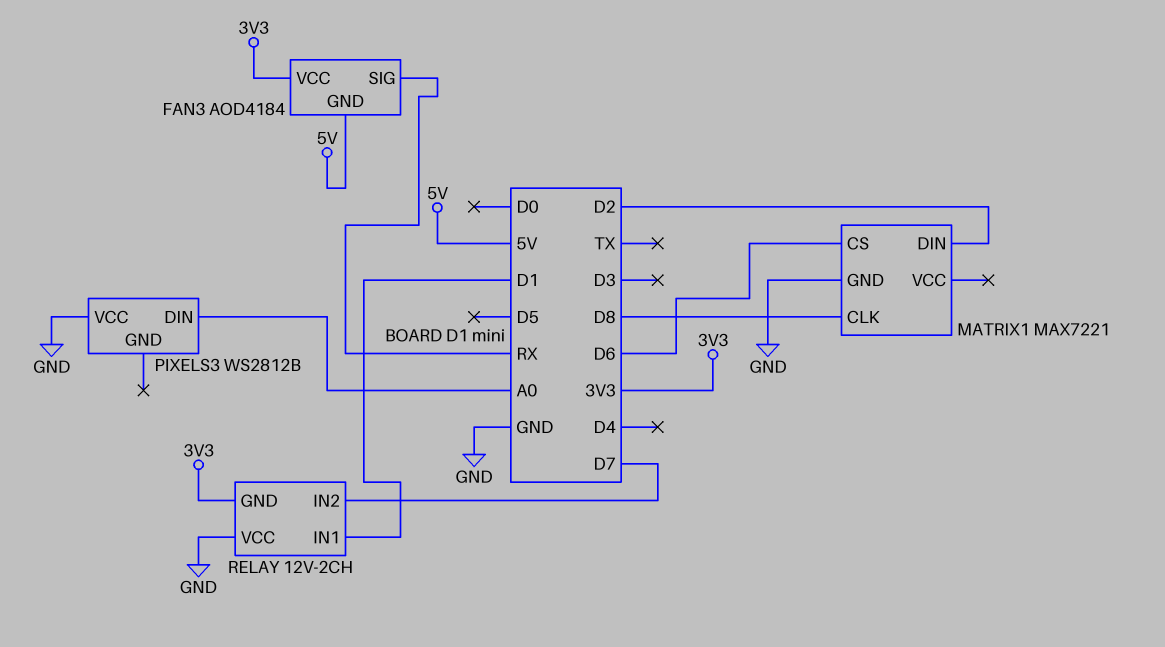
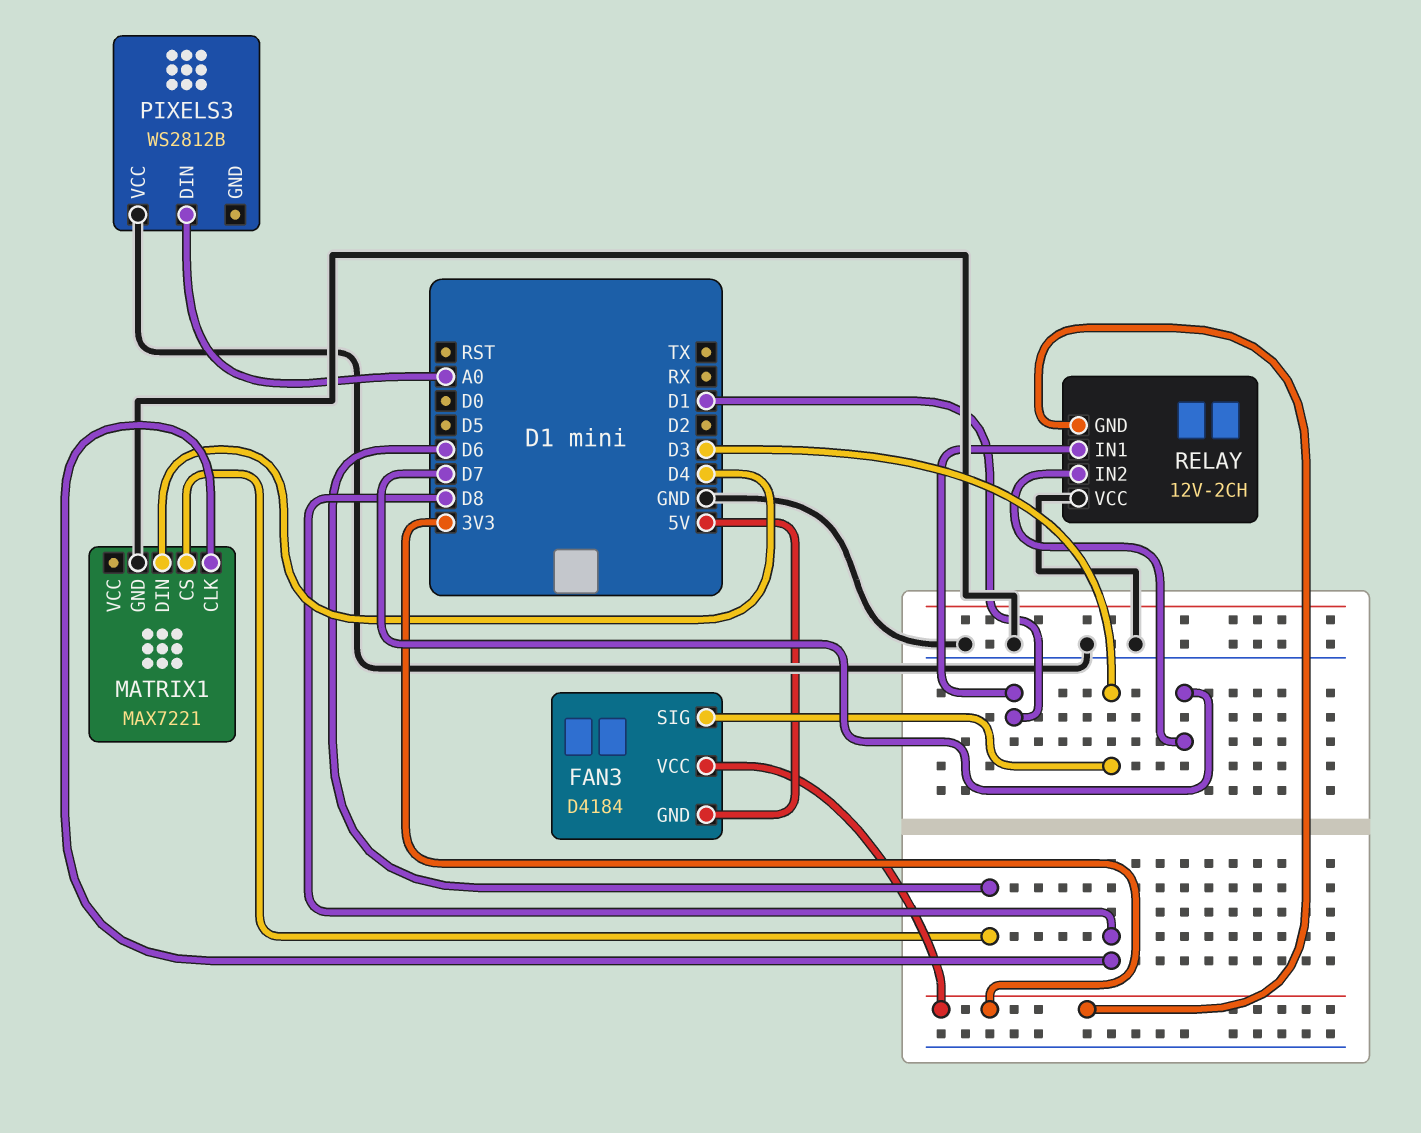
FAN3: AOD4184 -> D4184
FAN3 pin SIG: RX -> D3
MATRIX1 pin DIN: D2 -> D4

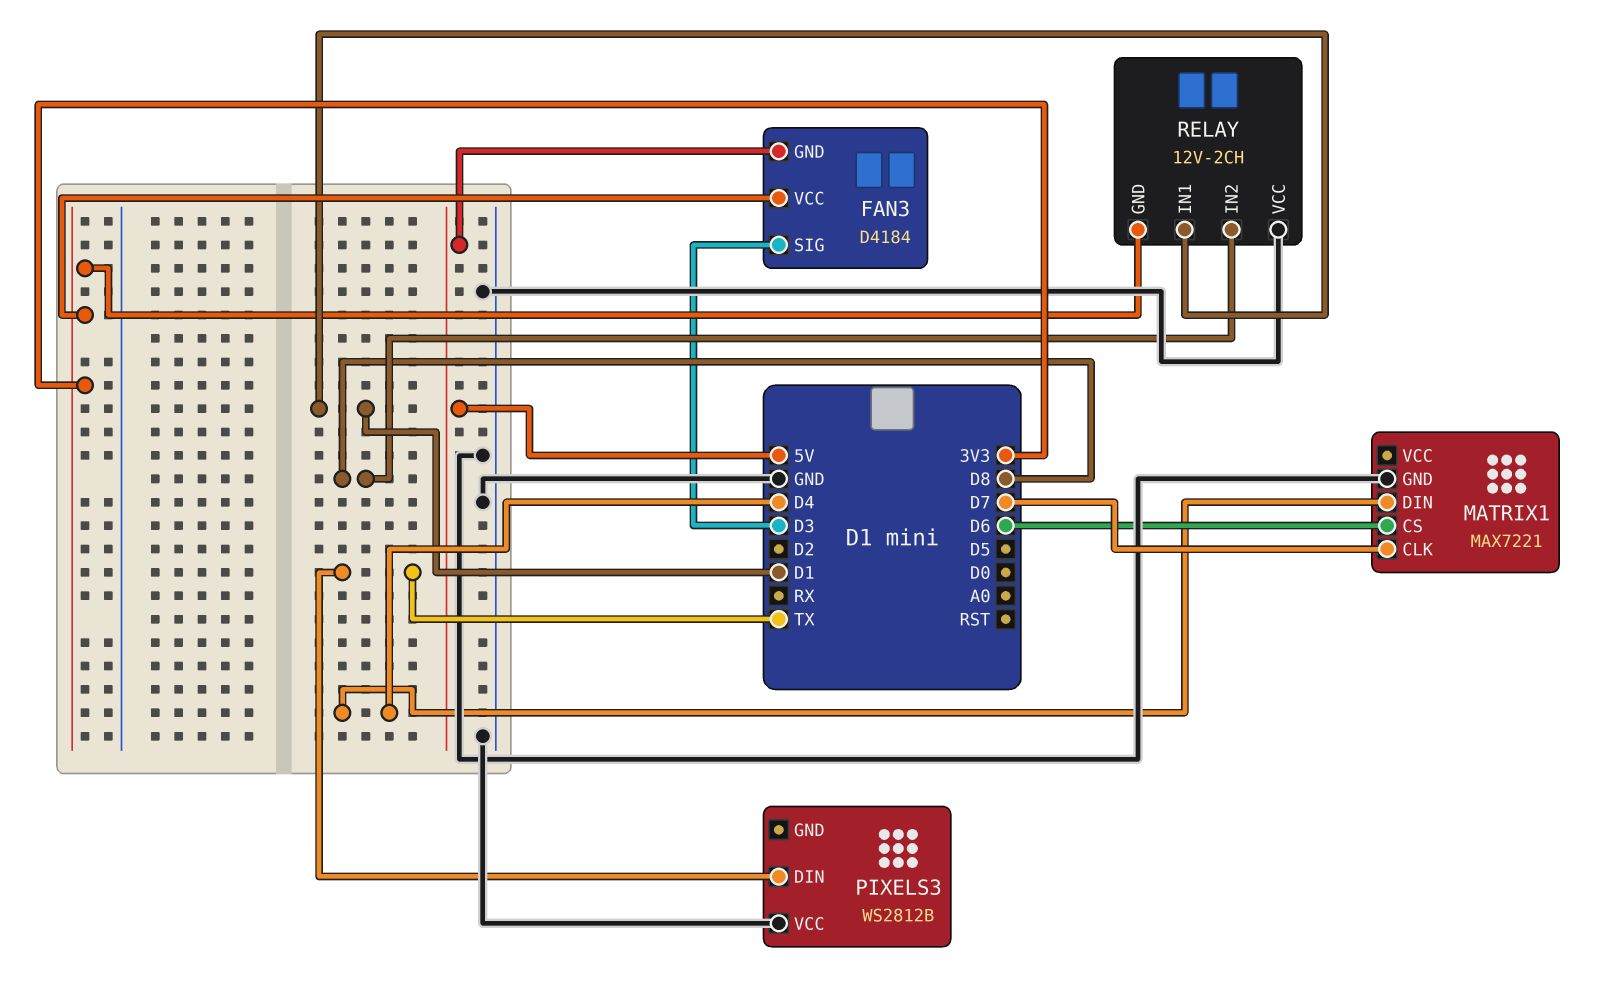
MATRIX1 pin CLK: D8 -> D7
PIXELS3 pin DIN: A0 -> TX
RELAY pin IN2: D7 -> D8

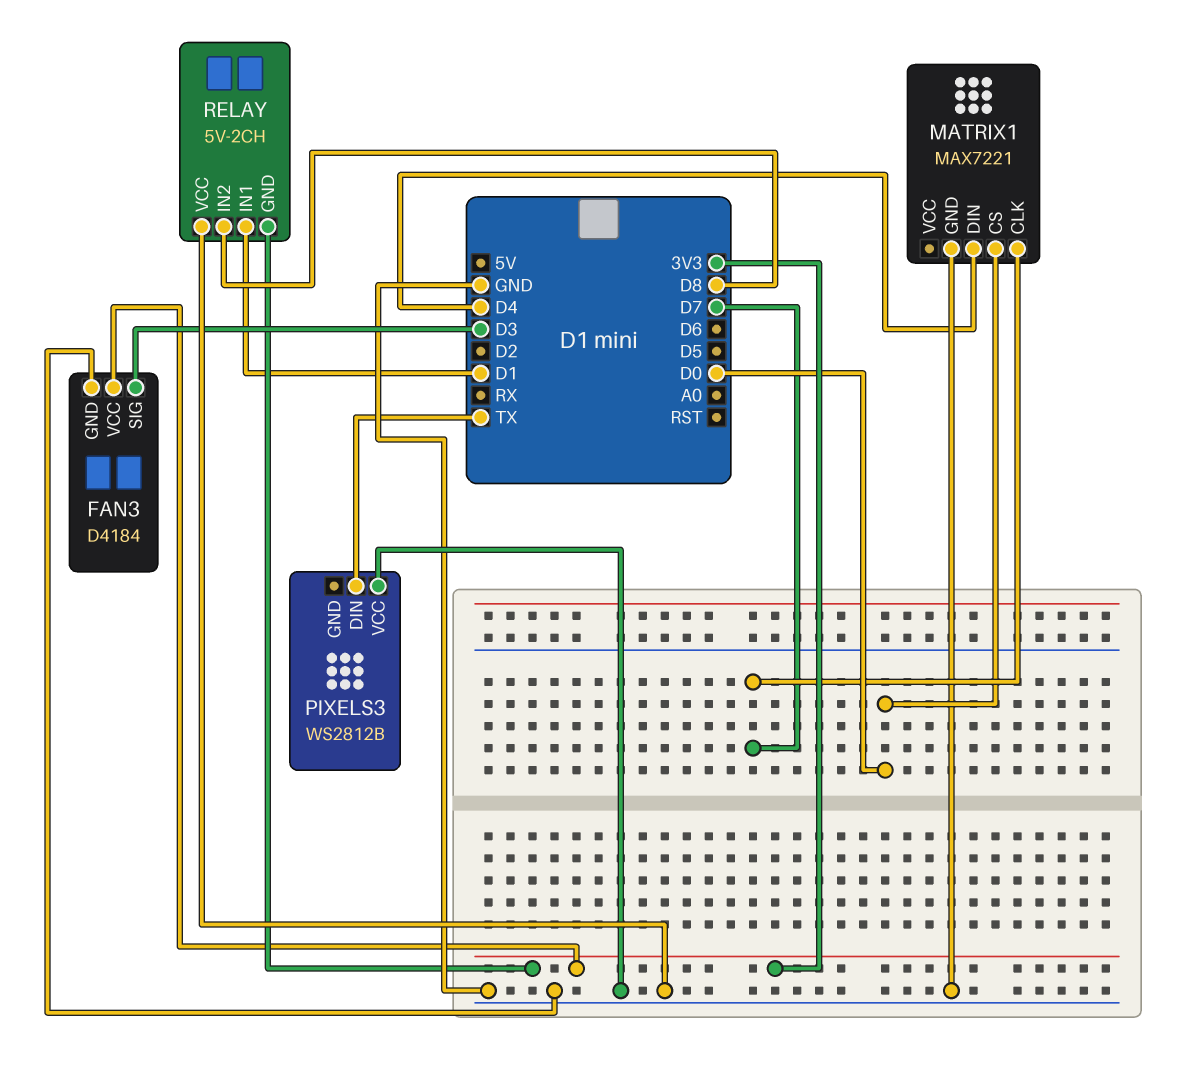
FAN3 pin GND: 5V -> GND
MATRIX1 pin CS: D6 -> D0
RELAY: 12V-2CH -> 5V-2CH

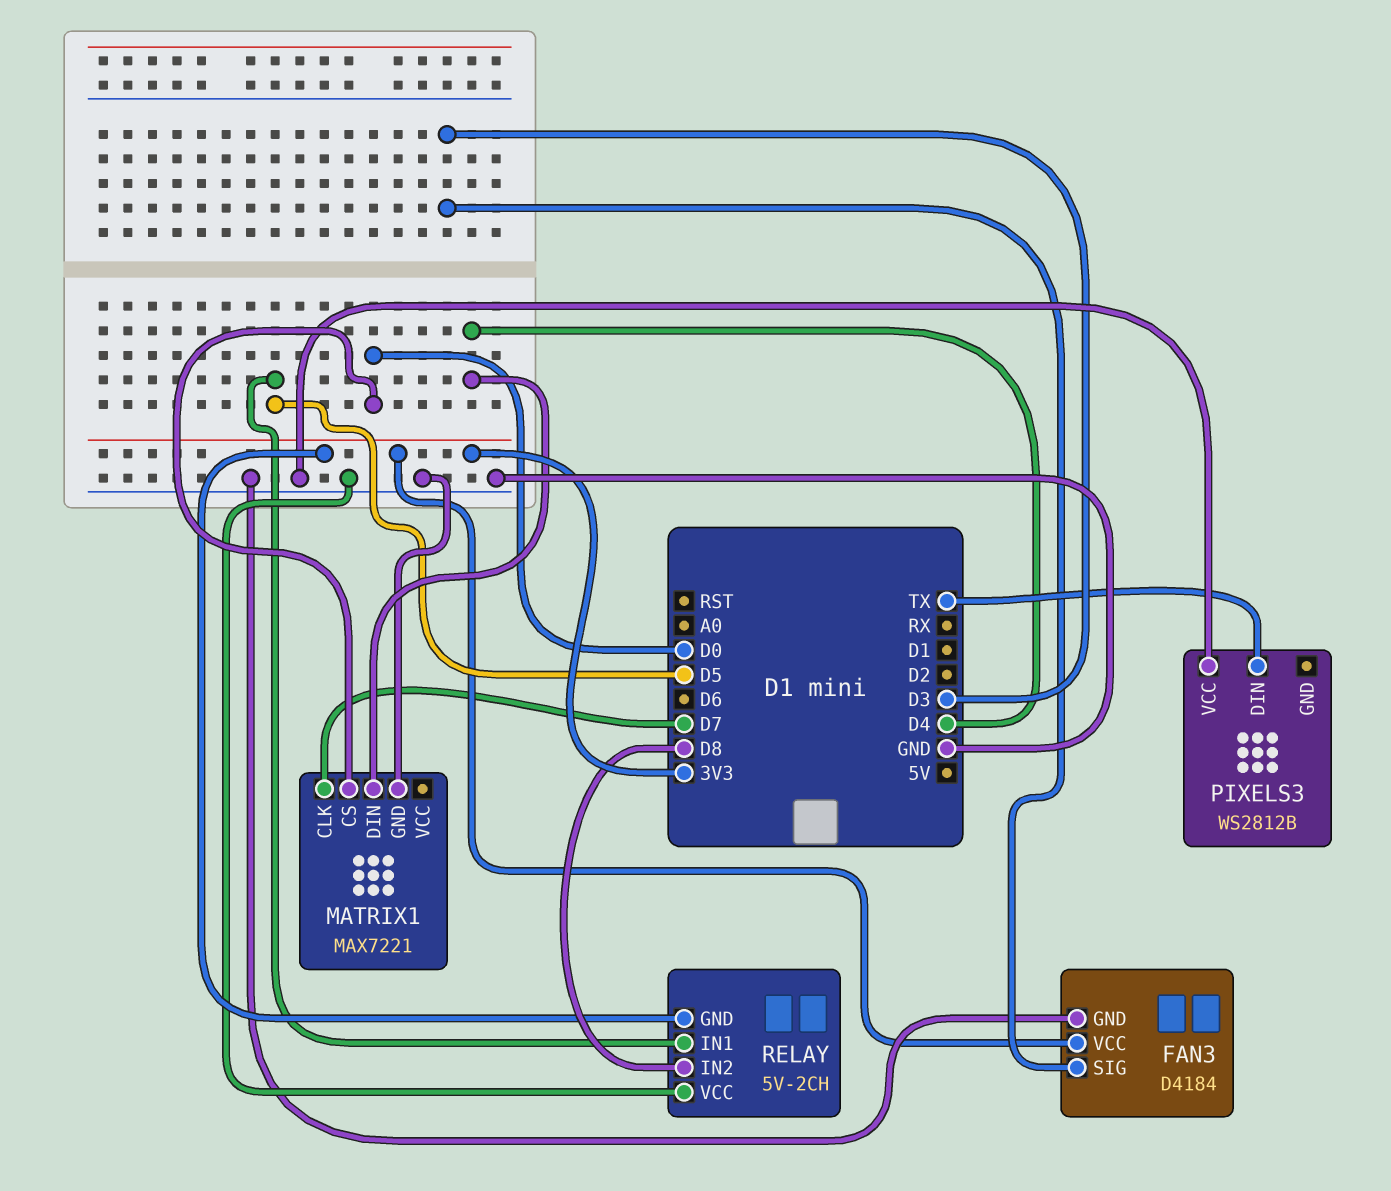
RELAY pin IN1: D1 -> D5

